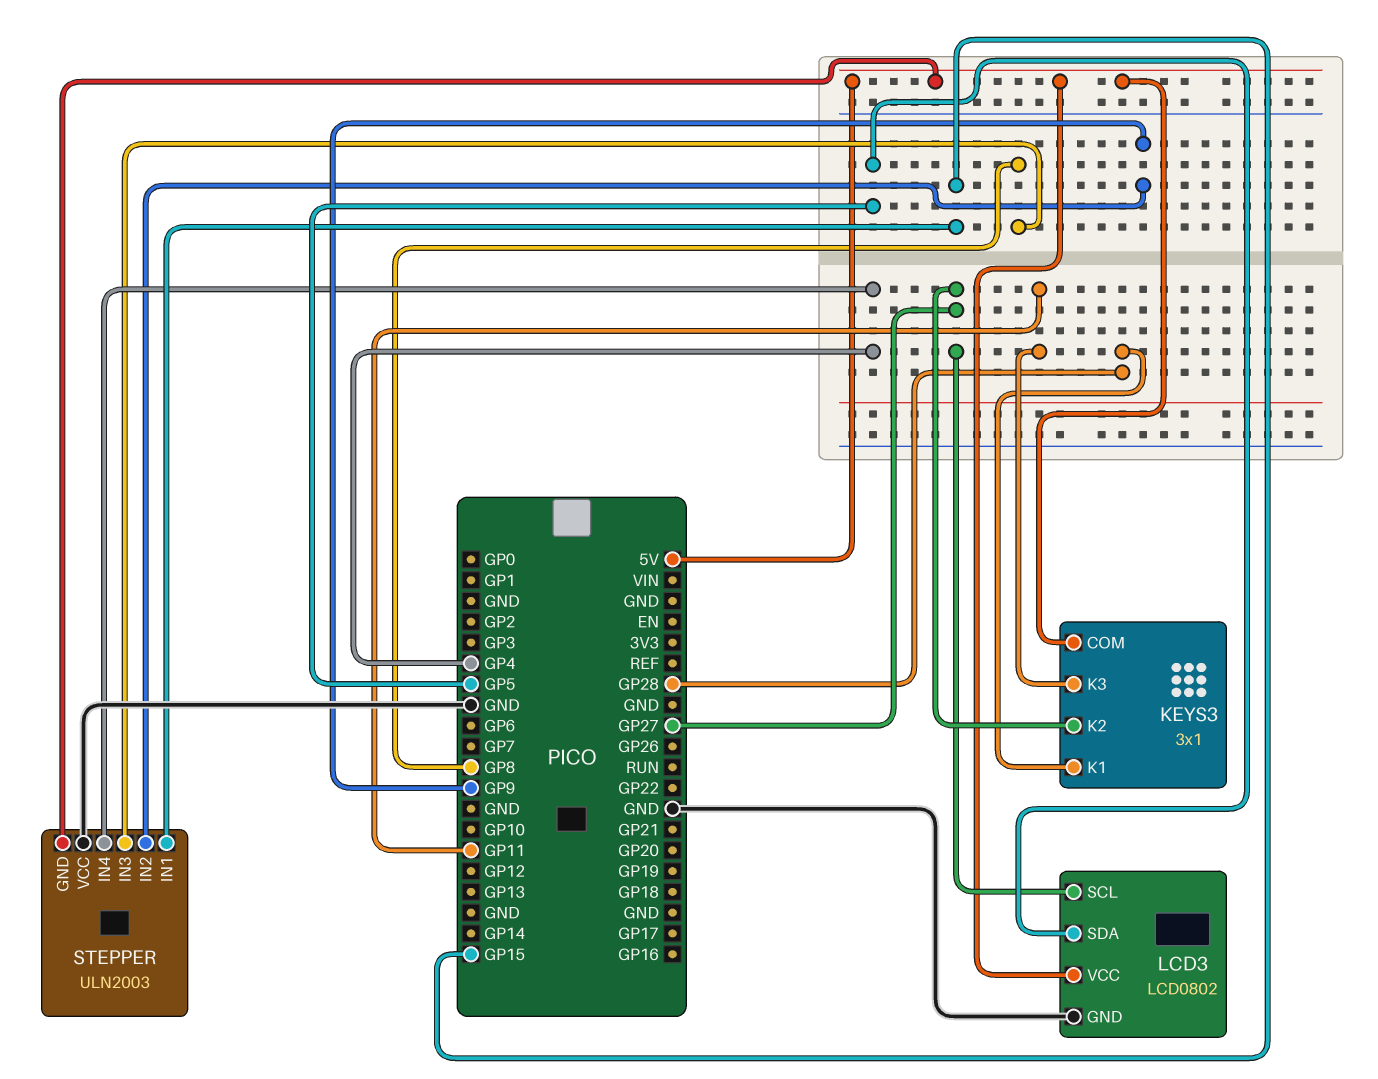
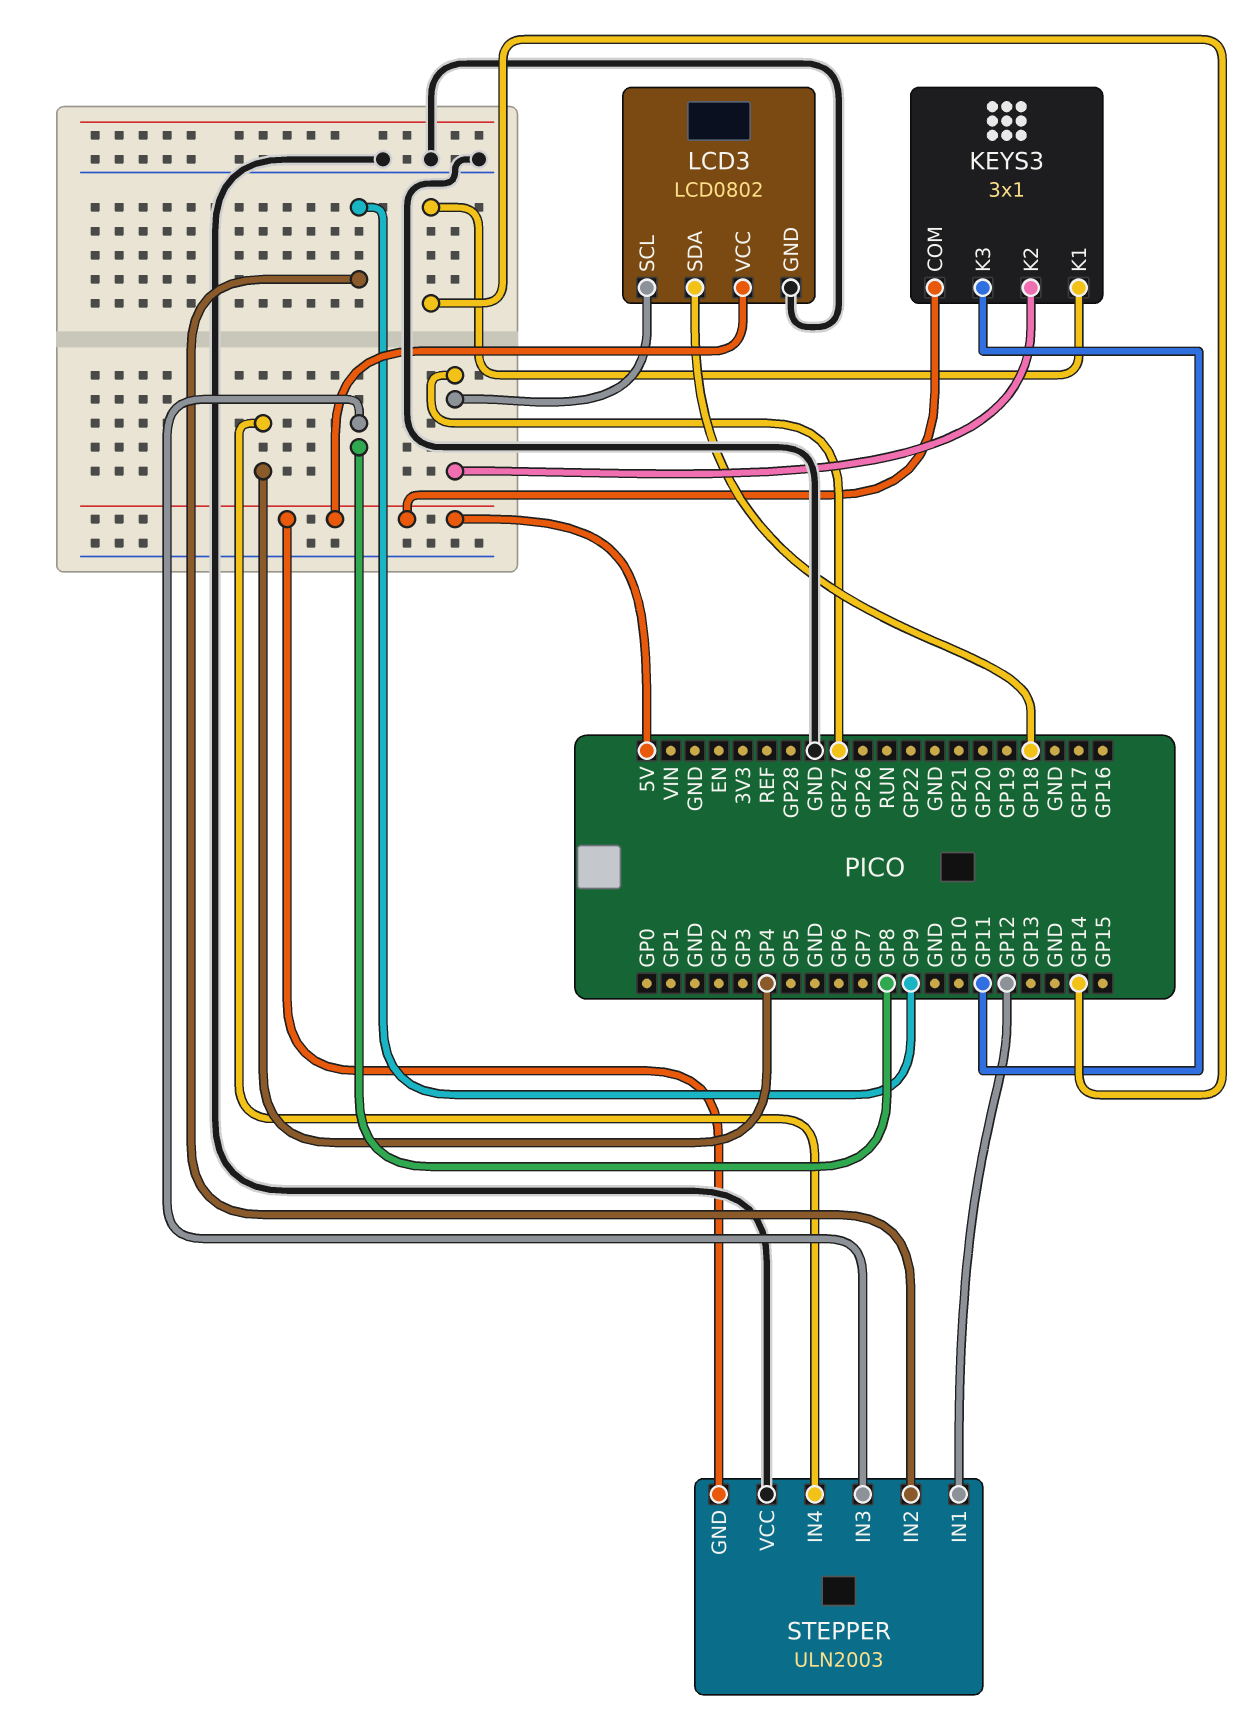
KEYS3 pin K1: GP28 -> GP14
LCD3 pin SDA: GP5 -> GP18
STEPPER pin IN1: GP15 -> GP12

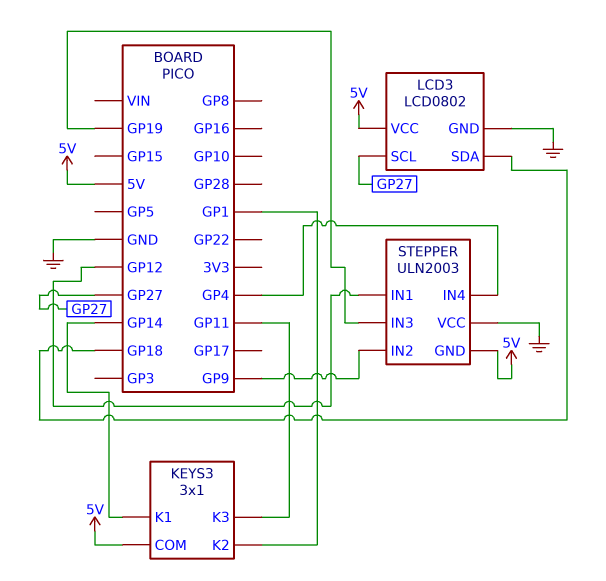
KEYS3 pin K2: GP27 -> GP1
STEPPER pin IN3: GP8 -> GP19

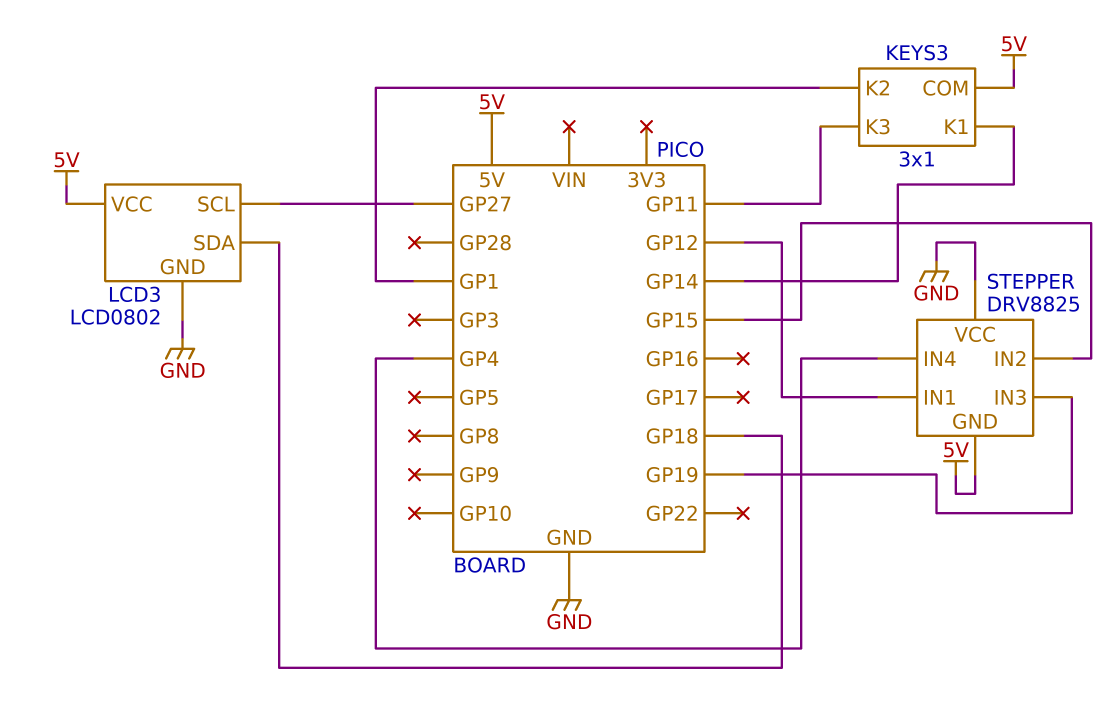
STEPPER: ULN2003 -> DRV8825
STEPPER pin IN2: GP9 -> GP15

